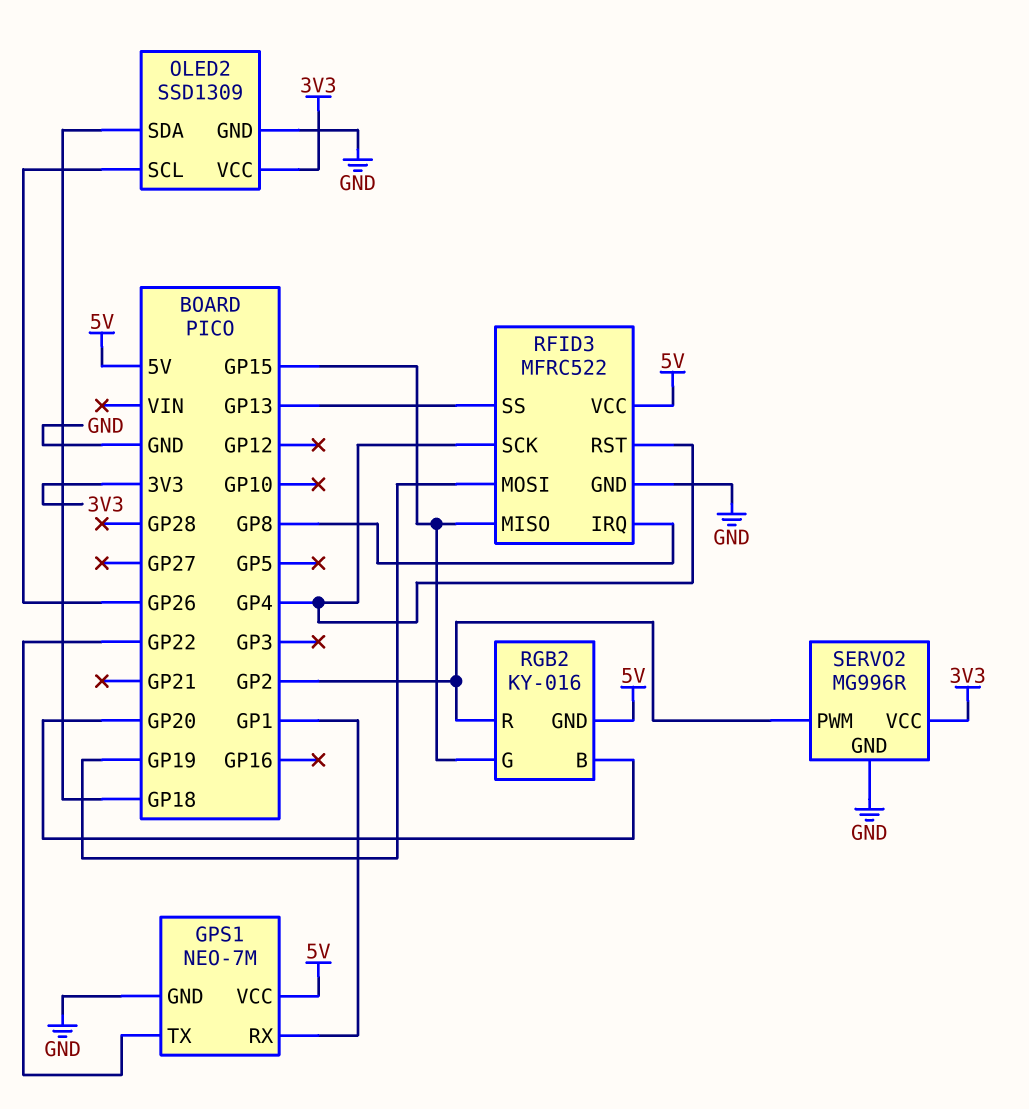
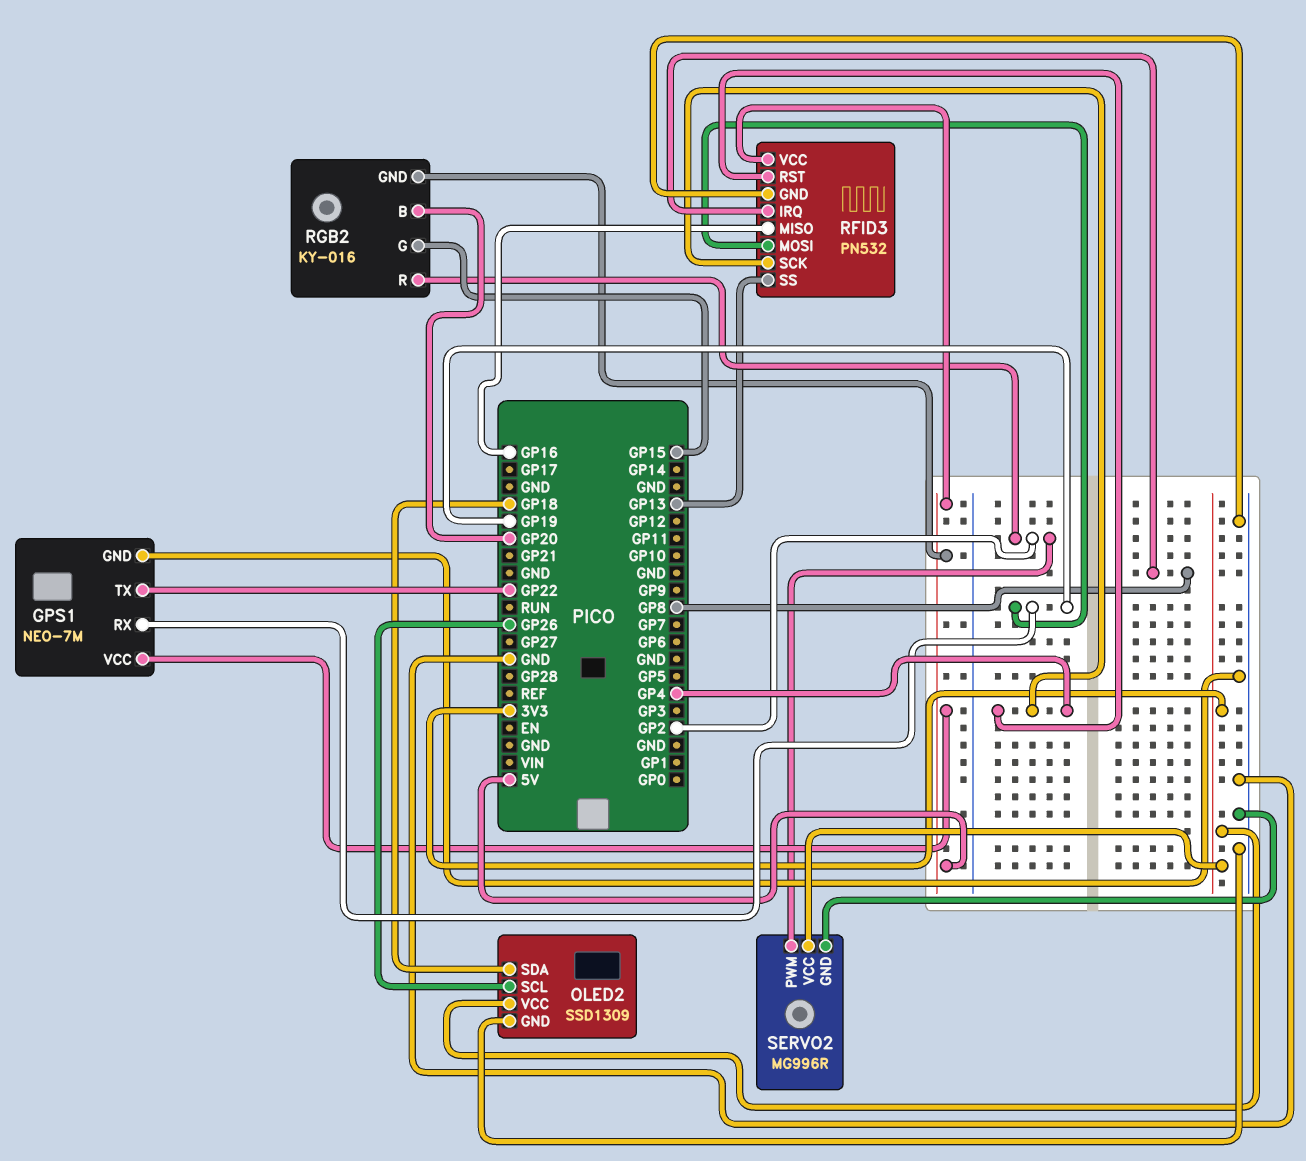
GPS1 pin RX: GP1 -> GP19
RFID3: MFRC522 -> PN532
RFID3 pin MISO: GP15 -> GP16

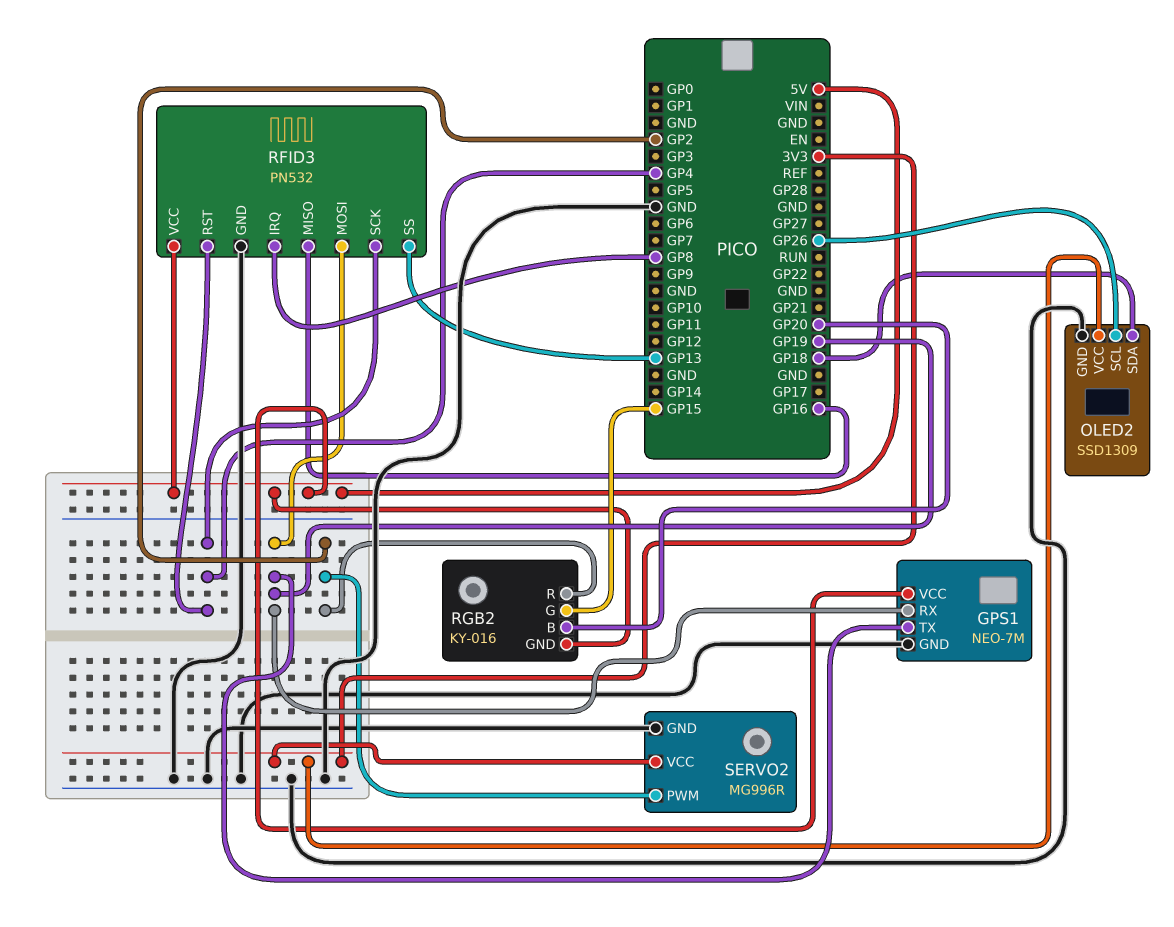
GPS1 pin TX: GP22 -> GP19

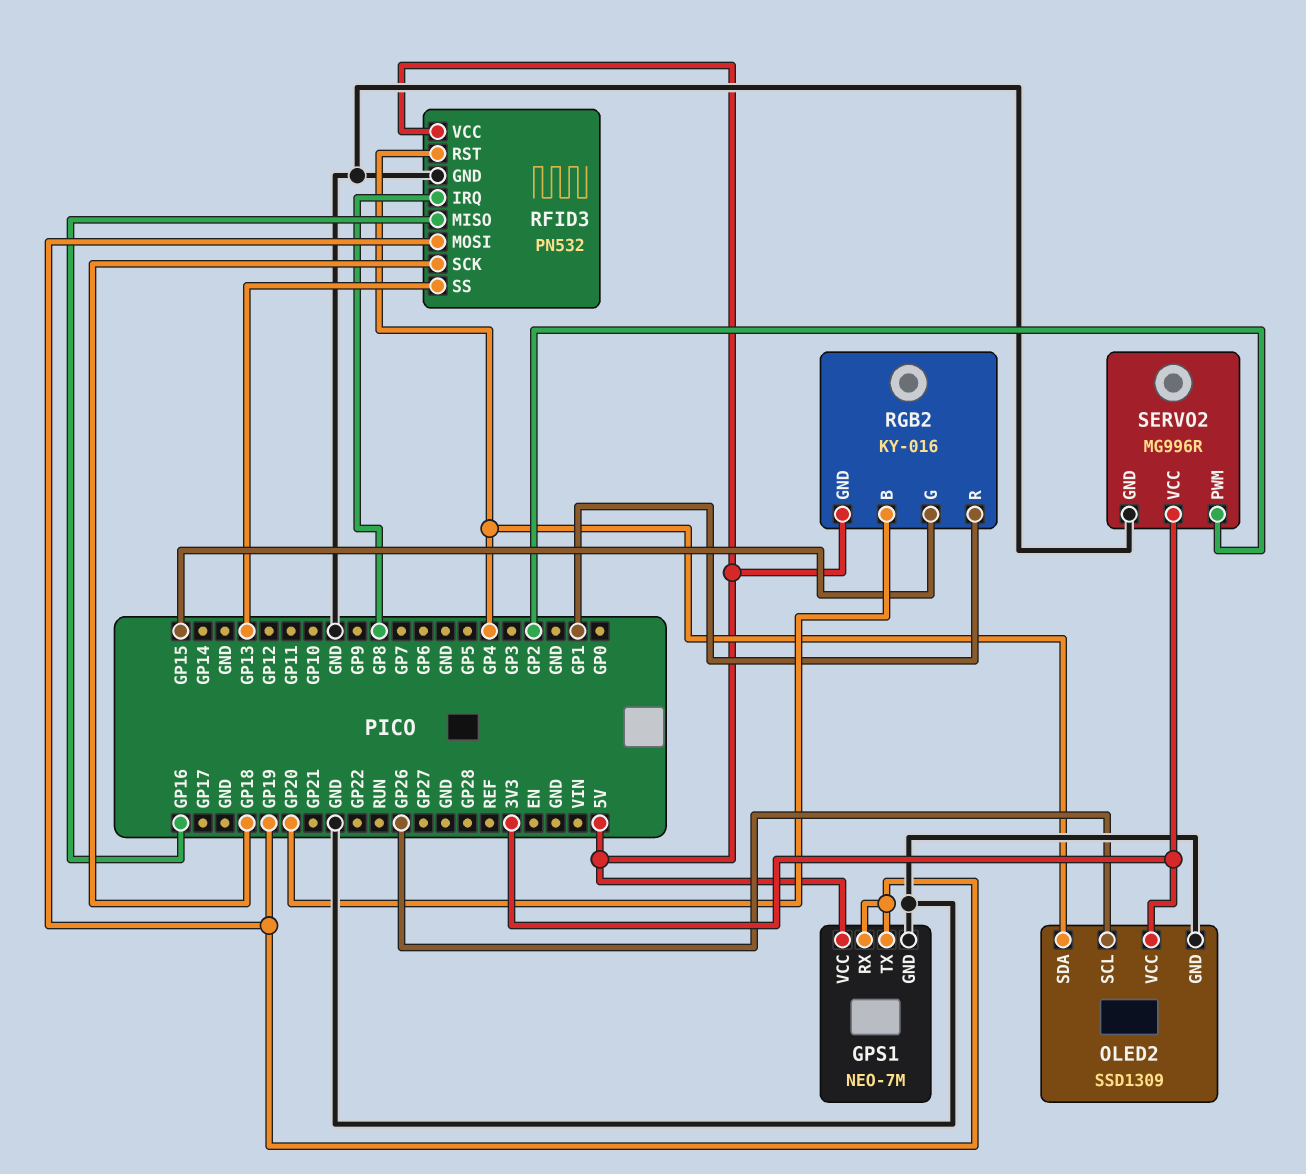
OLED2 pin SDA: GP18 -> GP4
RFID3 pin SCK: GP4 -> GP18
RGB2 pin R: GP2 -> GP1

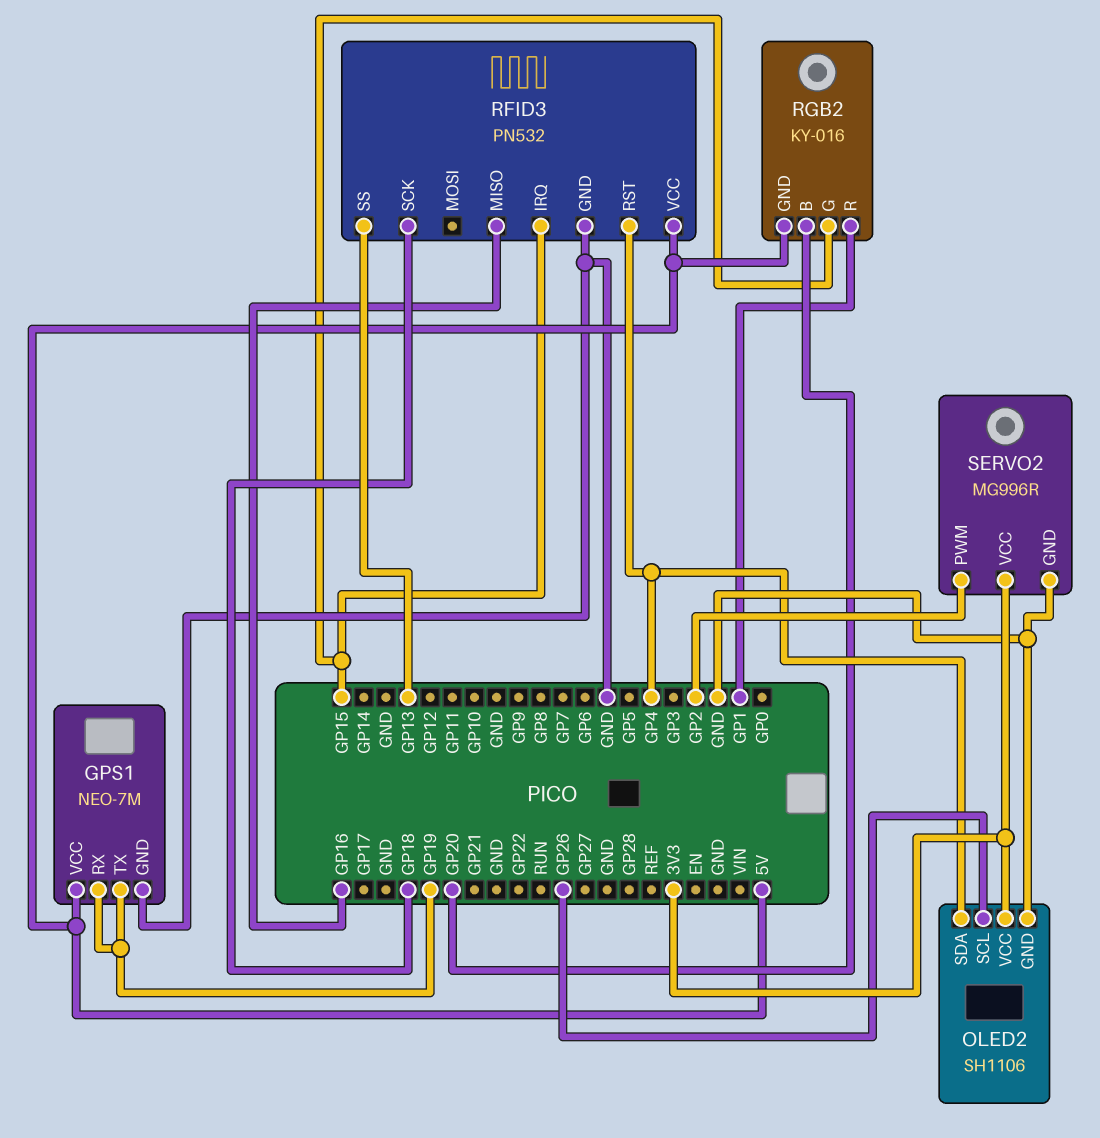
OLED2: SSD1309 -> SH1106
RFID3 pin IRQ: GP8 -> GP15
RFID3 pin MOSI: GP19 -> none

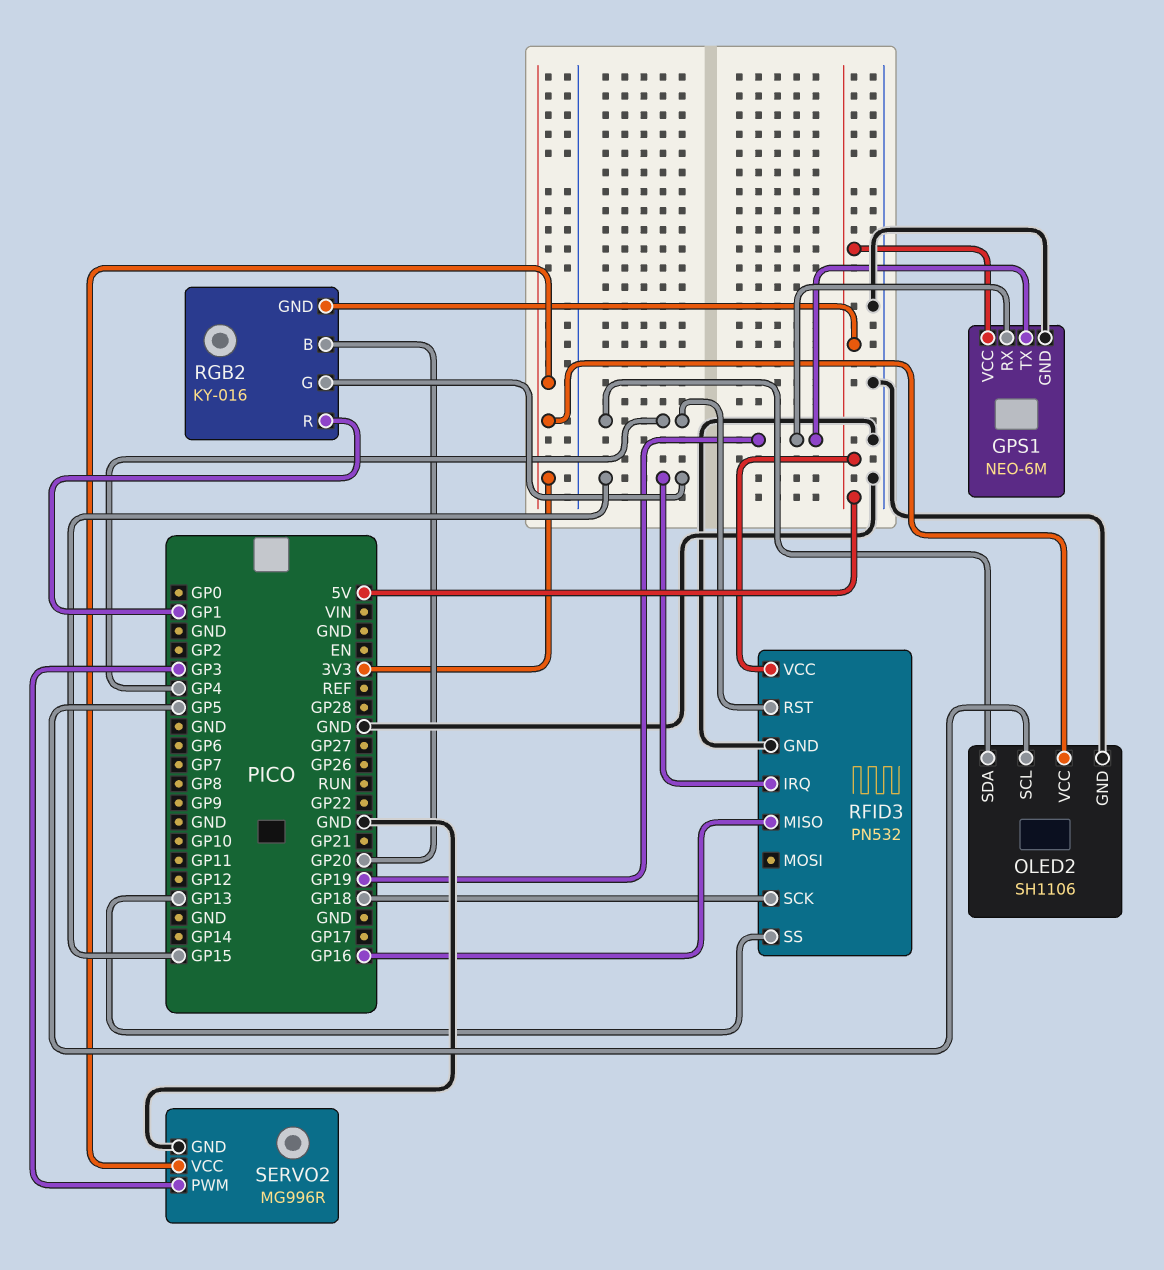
GPS1: NEO-7M -> NEO-6M
OLED2 pin SCL: GP26 -> GP5
SERVO2 pin PWM: GP2 -> GP3

